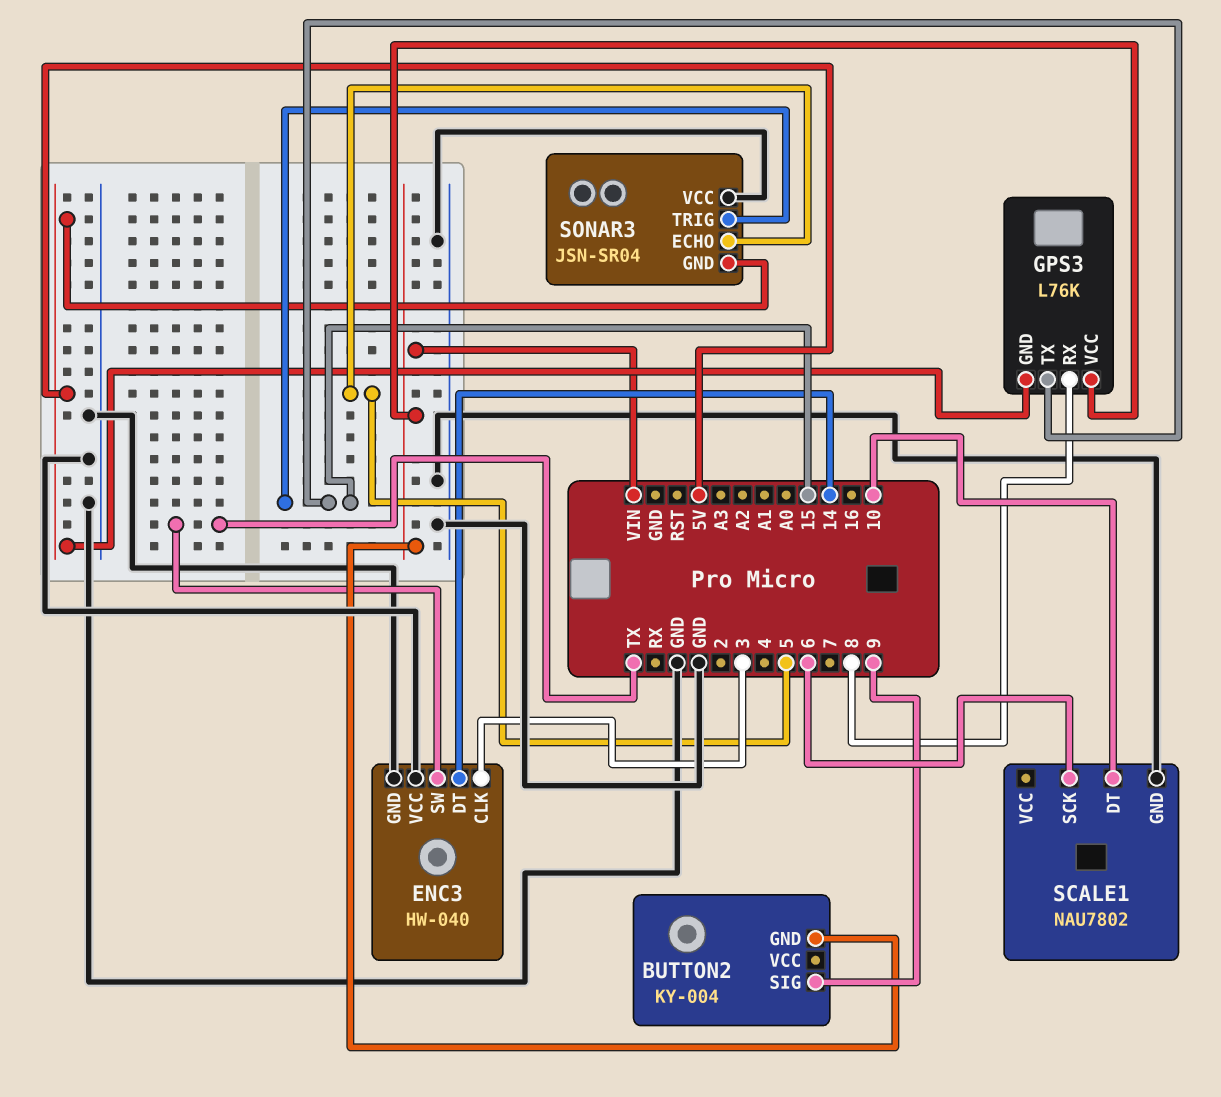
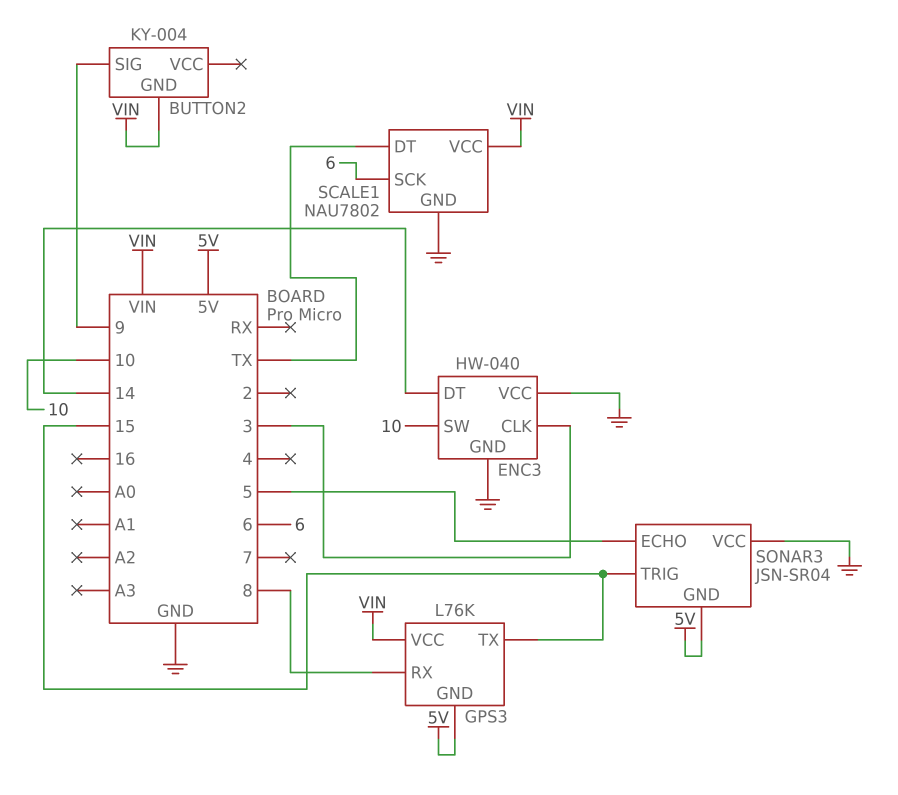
ENC3 pin SW: TX -> 10
SCALE1 pin DT: 10 -> TX
SCALE1 pin VCC: none -> VIN

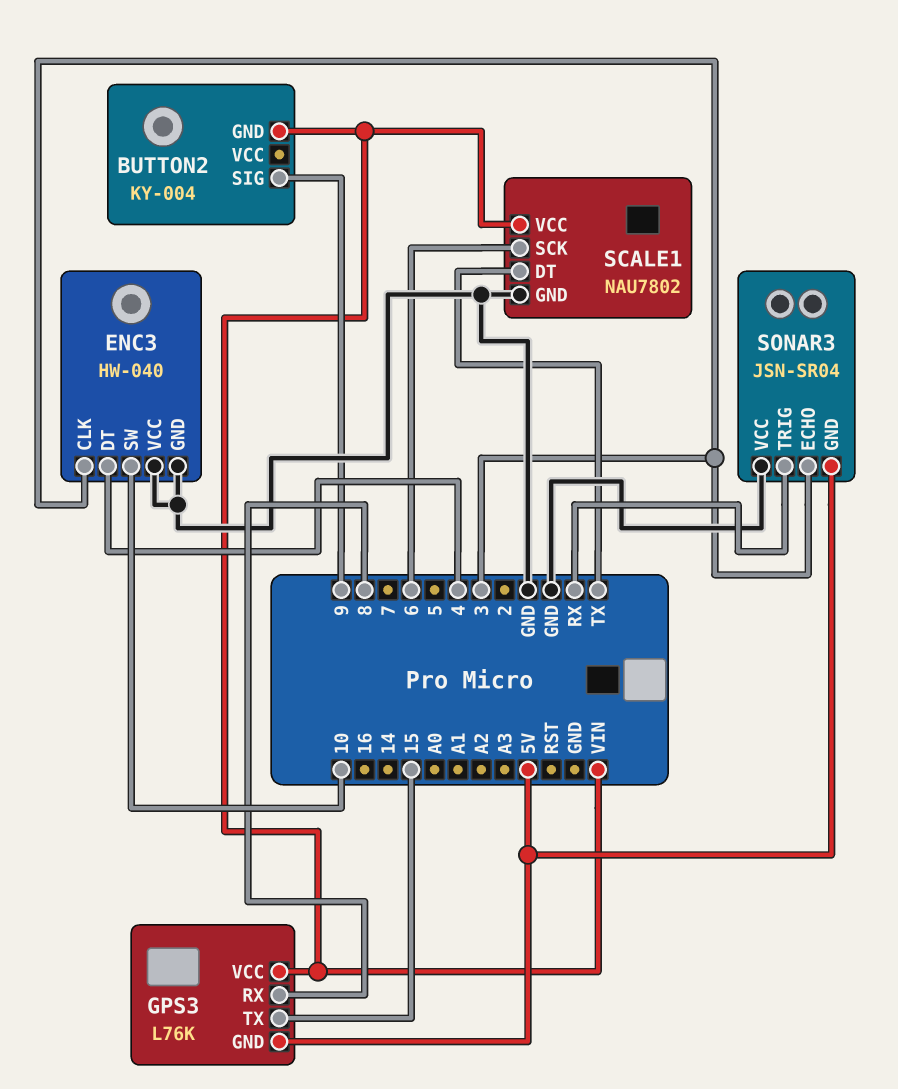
ENC3 pin DT: 14 -> 4
SONAR3 pin ECHO: 5 -> 3
SONAR3 pin TRIG: 15 -> RX

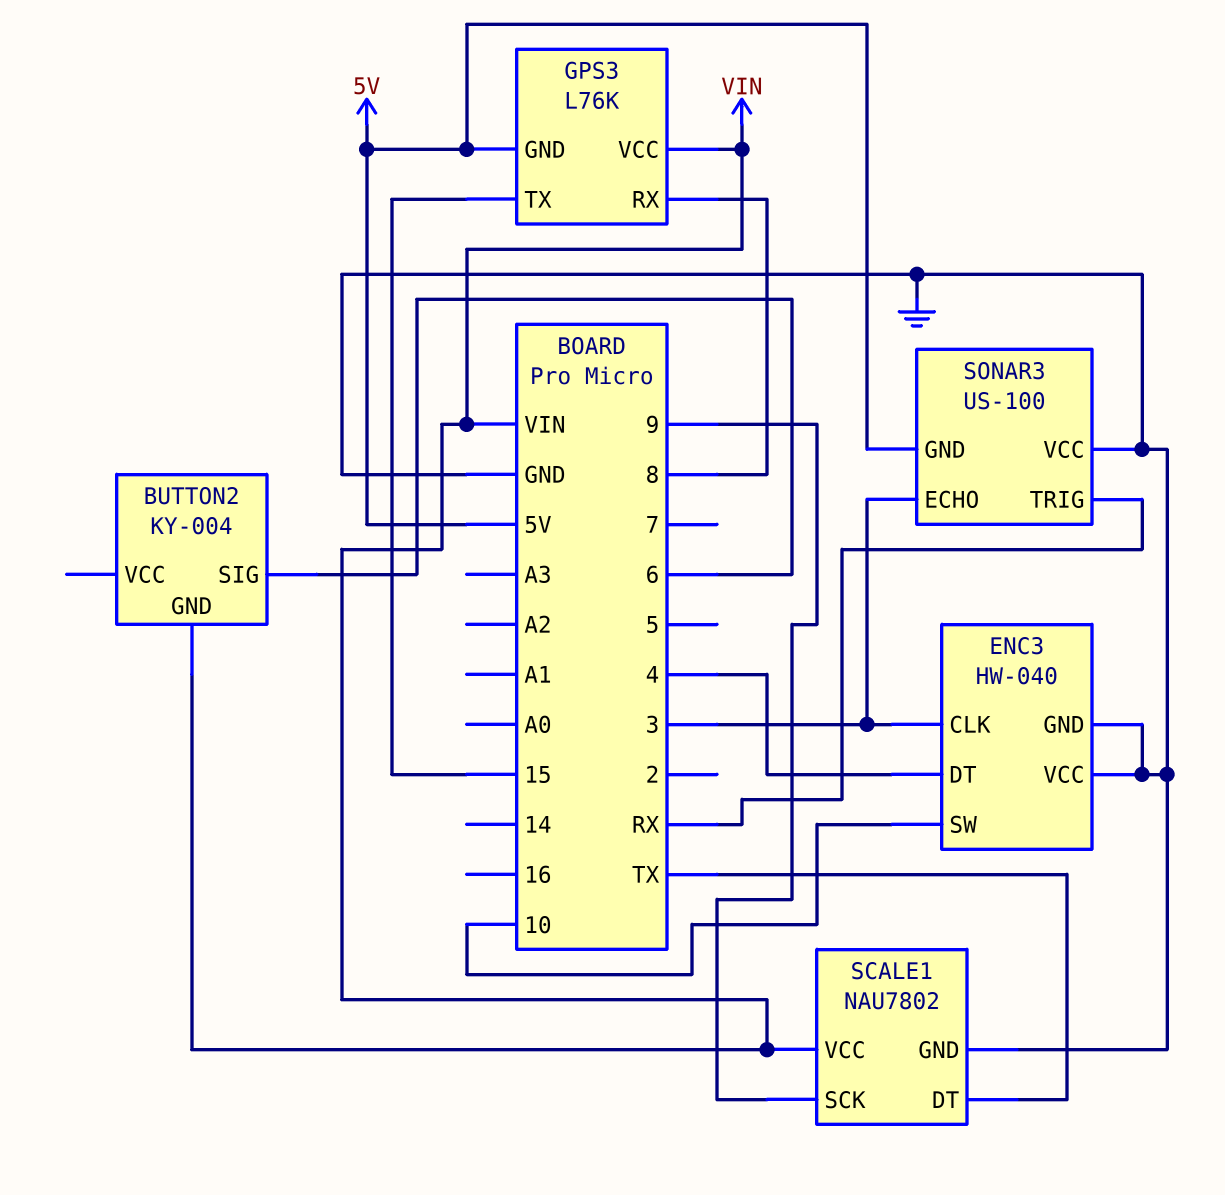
BUTTON2 pin SIG: 9 -> 6
SCALE1 pin SCK: 6 -> 9
SONAR3: JSN-SR04 -> US-100

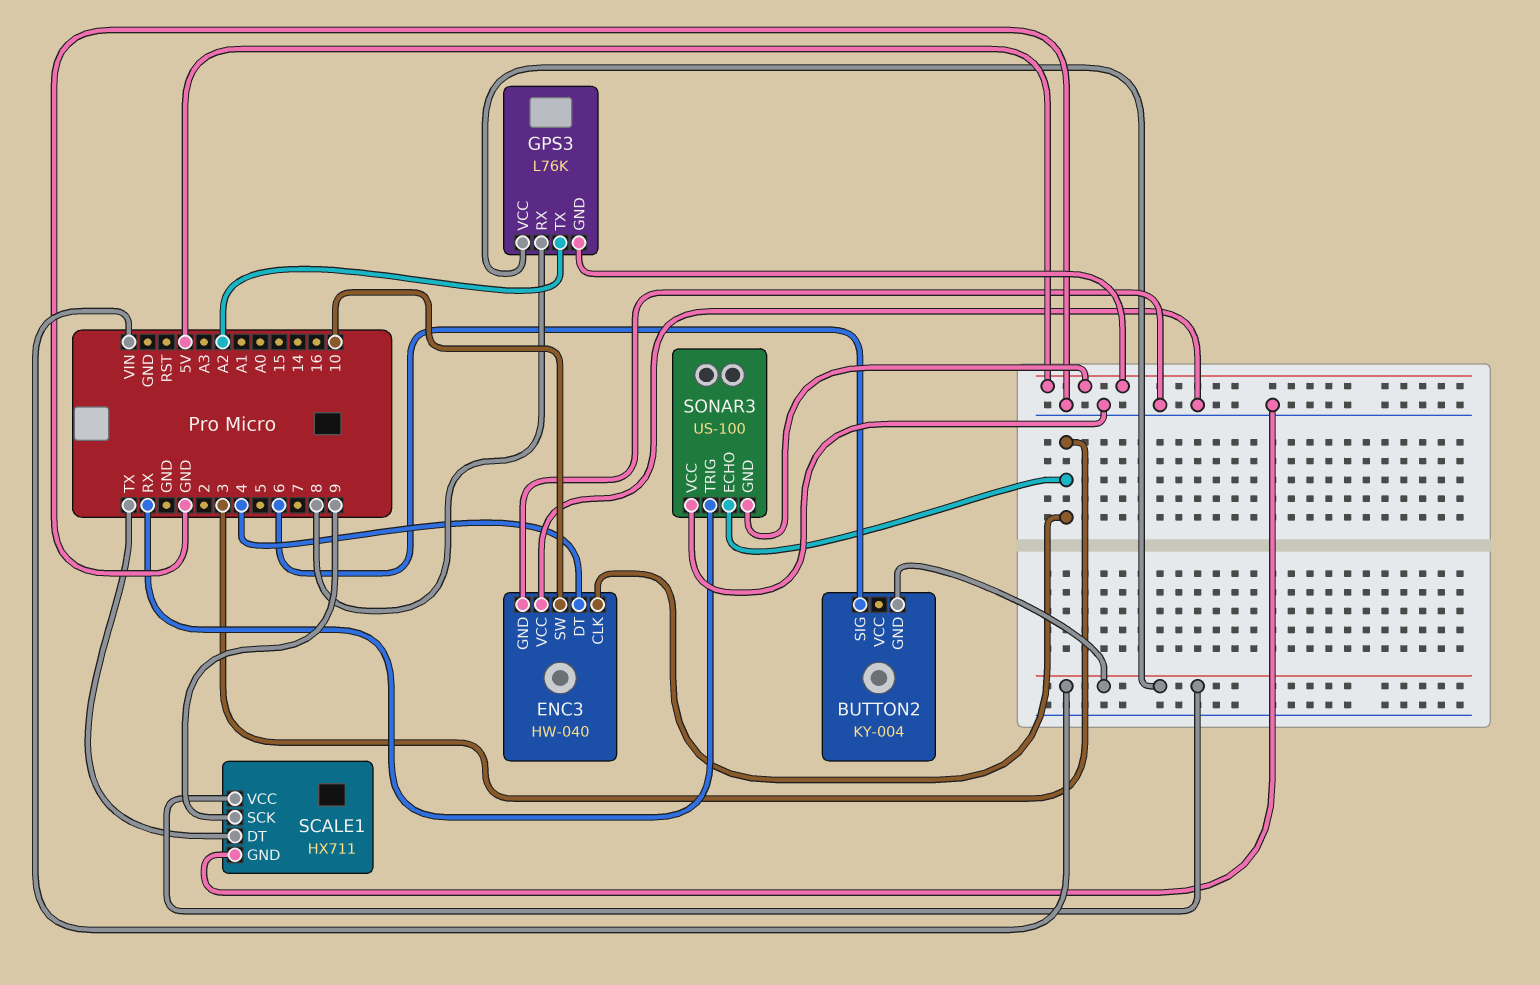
GPS3 pin TX: 15 -> A2
SCALE1: NAU7802 -> HX711

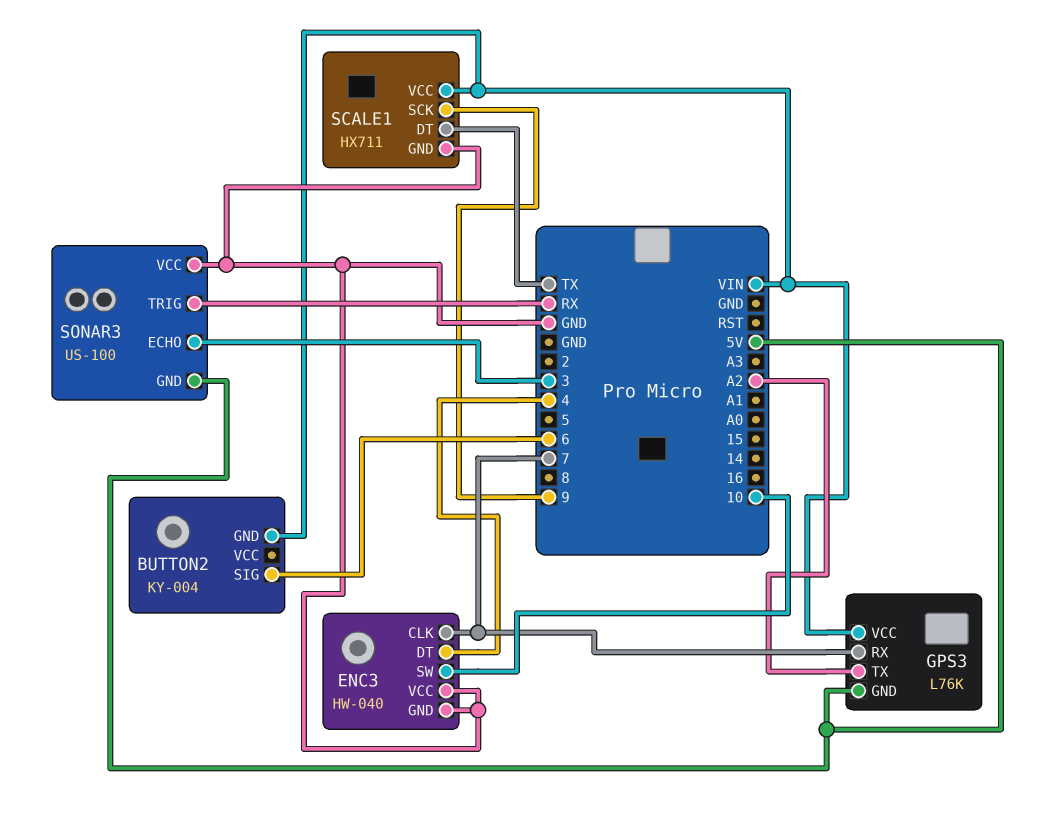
ENC3 pin CLK: 3 -> 7
GPS3 pin RX: 8 -> 7

